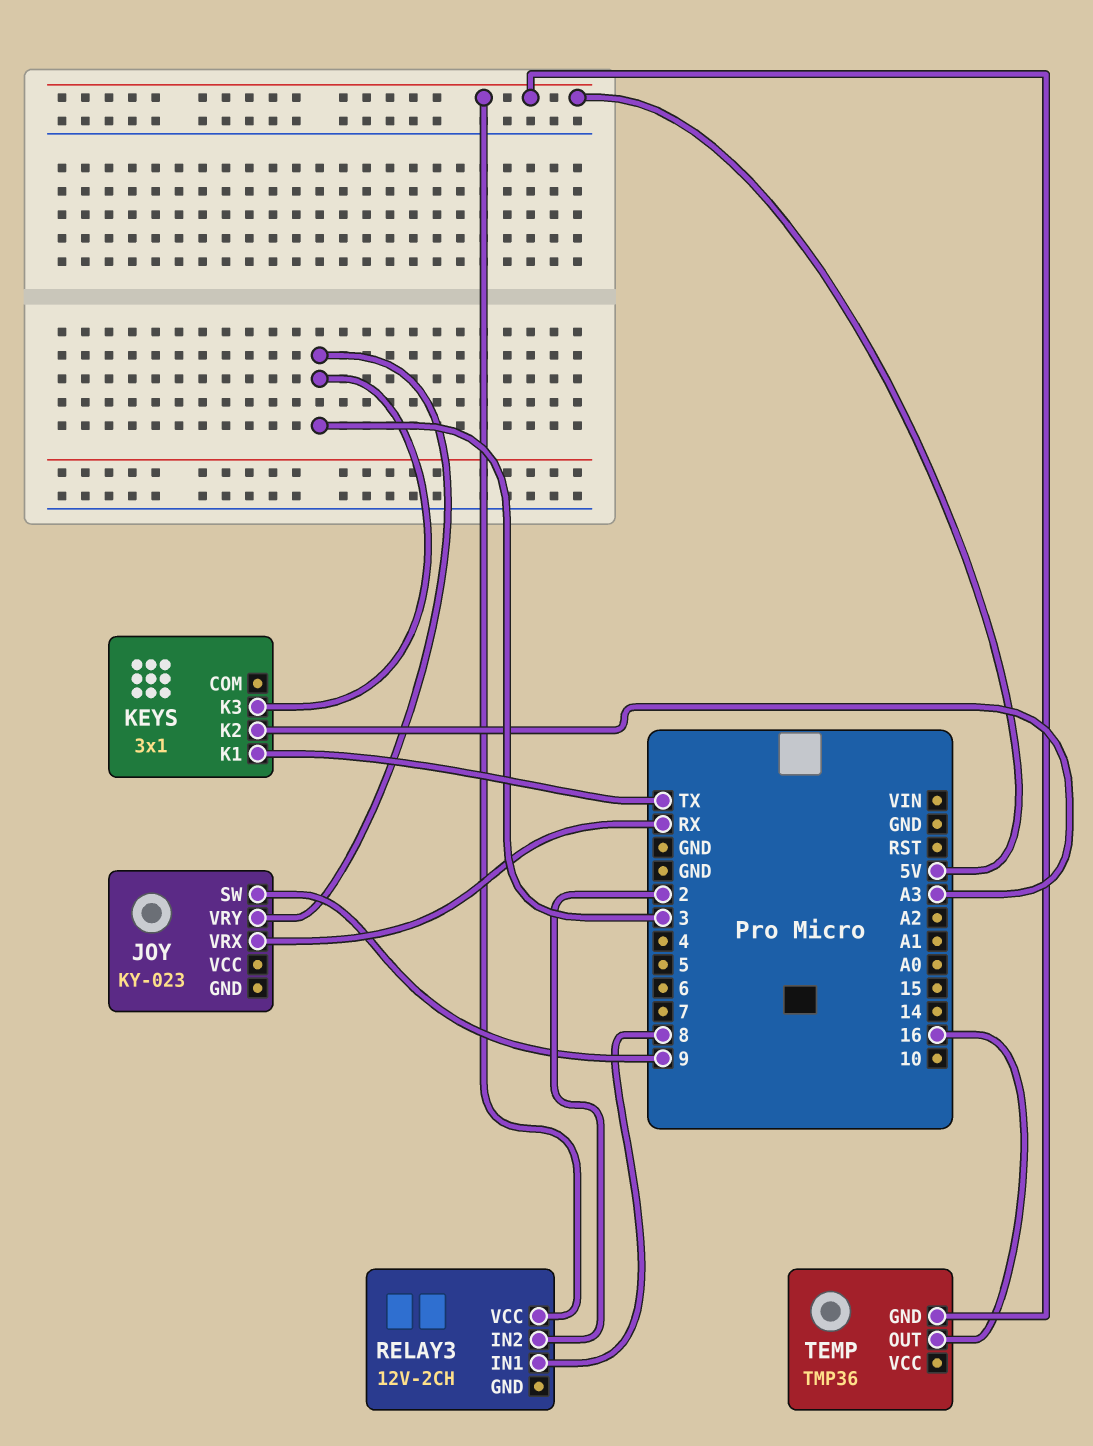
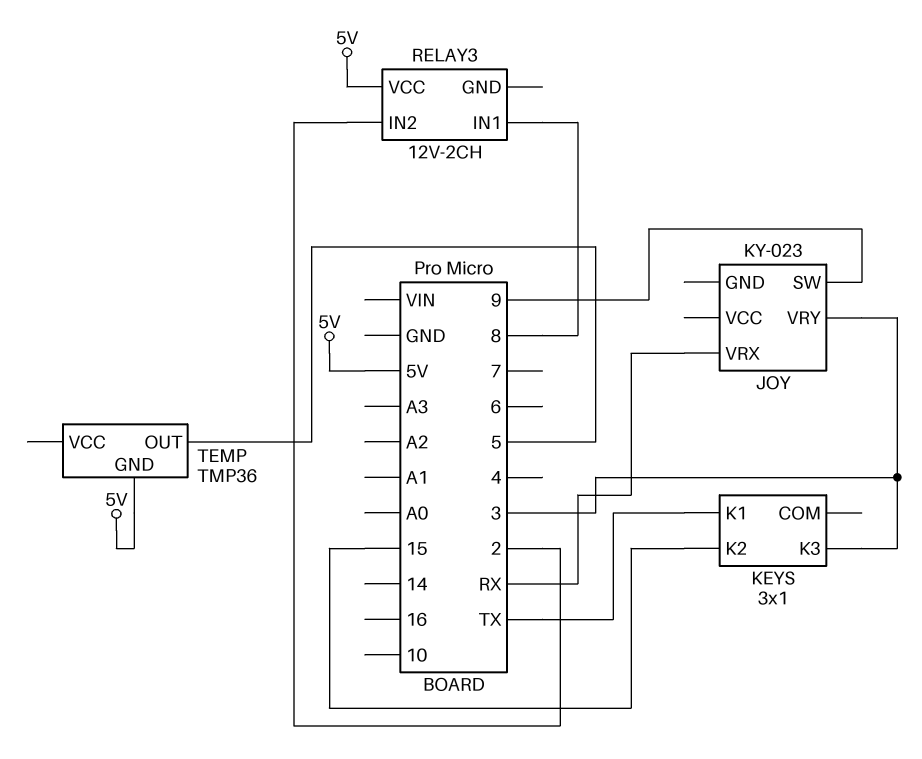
KEYS pin K2: A3 -> 15
TEMP pin OUT: 16 -> 5

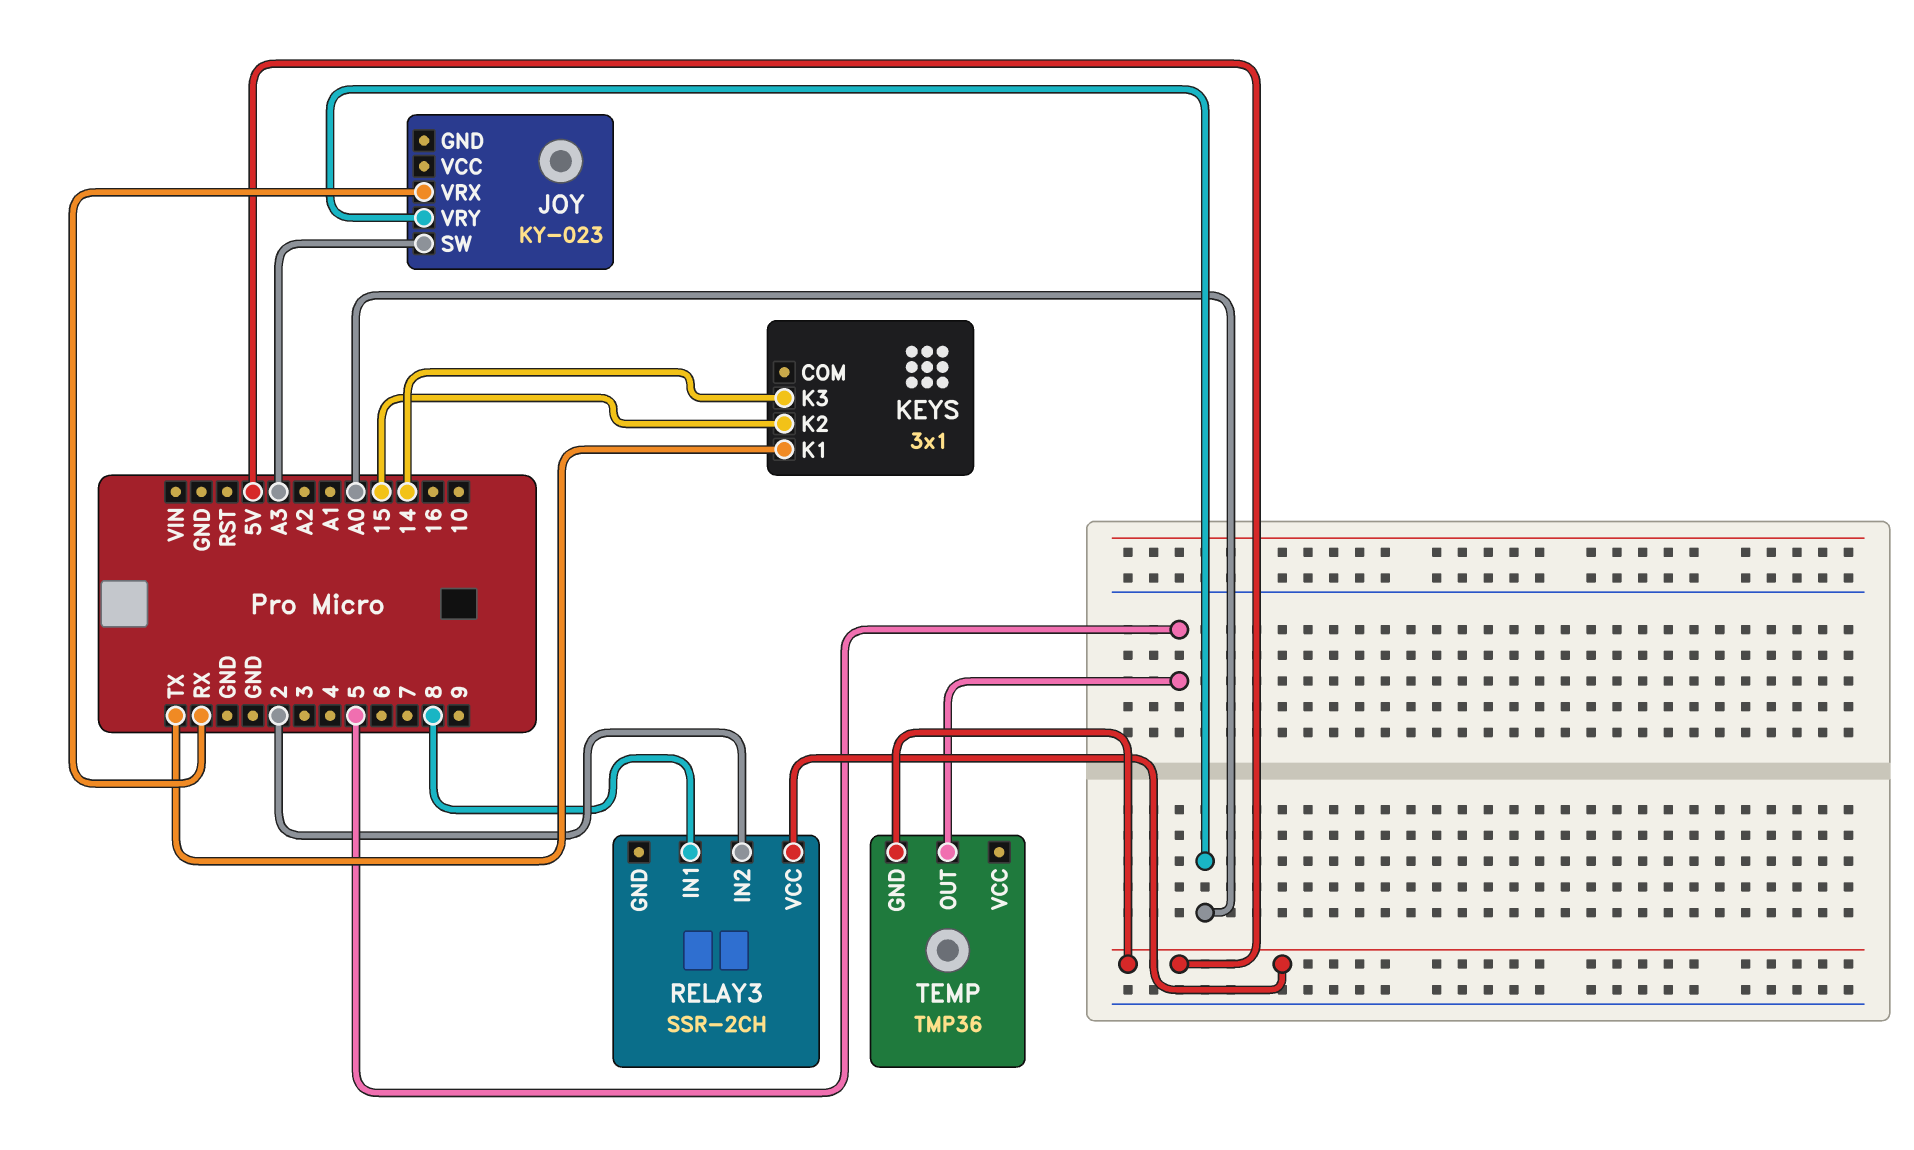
JOY pin SW: 9 -> A3
JOY pin VRY: 3 -> A0
KEYS pin K3: 3 -> 14
RELAY3: 12V-2CH -> SSR-2CH

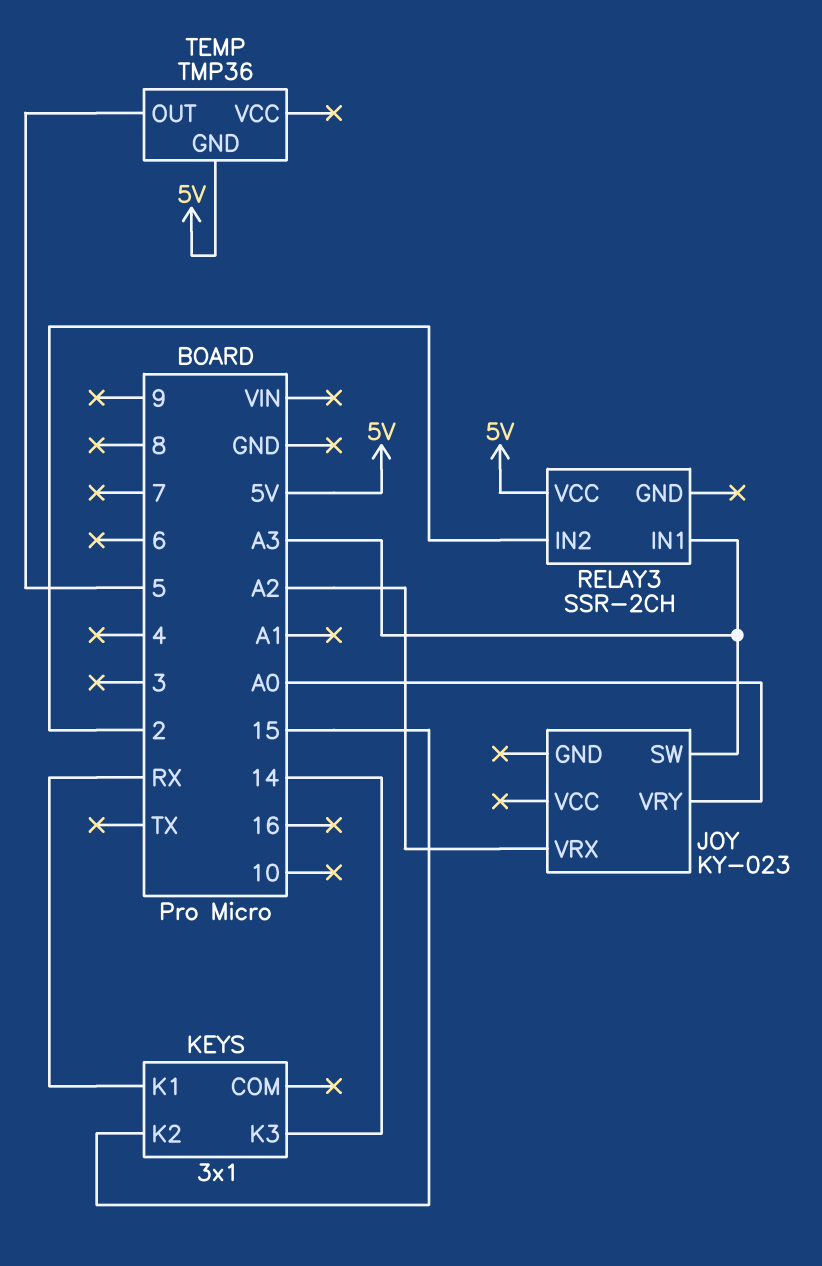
JOY pin VRX: RX -> A2
KEYS pin K1: TX -> RX
RELAY3 pin IN1: 8 -> A3

